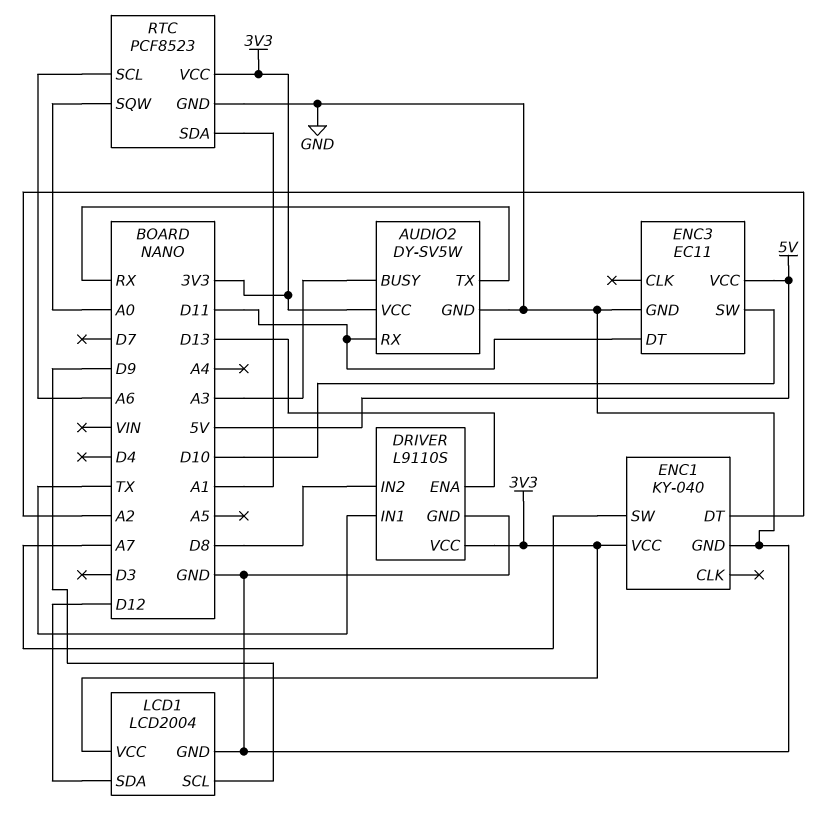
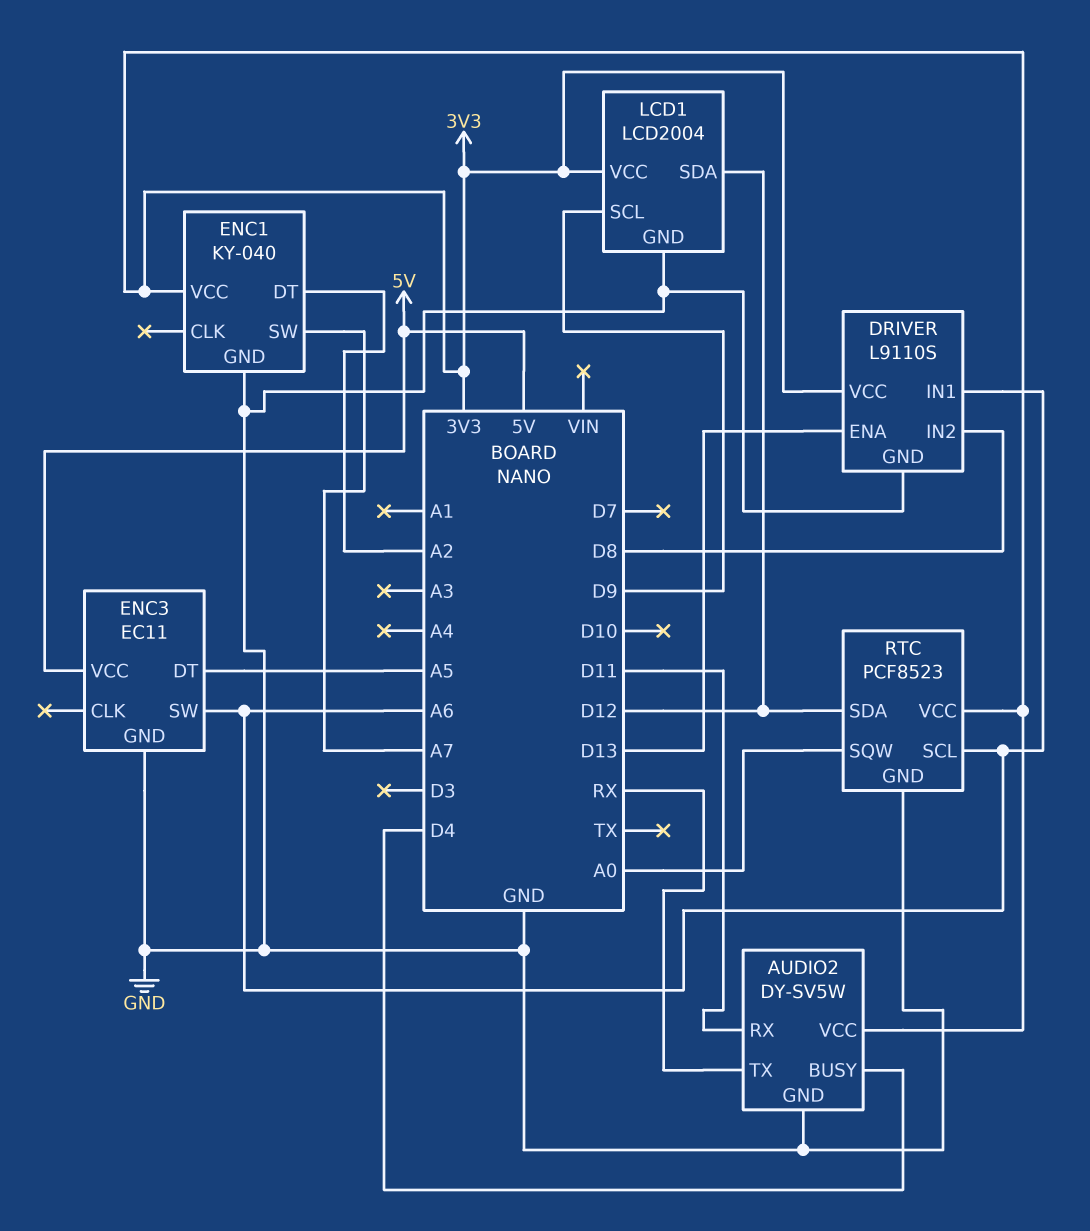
AUDIO2 pin BUSY: A3 -> D4
DRIVER pin IN1: TX -> A6
ENC3 pin DT: D11 -> A5
ENC3 pin SW: D10 -> A6
RTC pin SDA: A1 -> D12

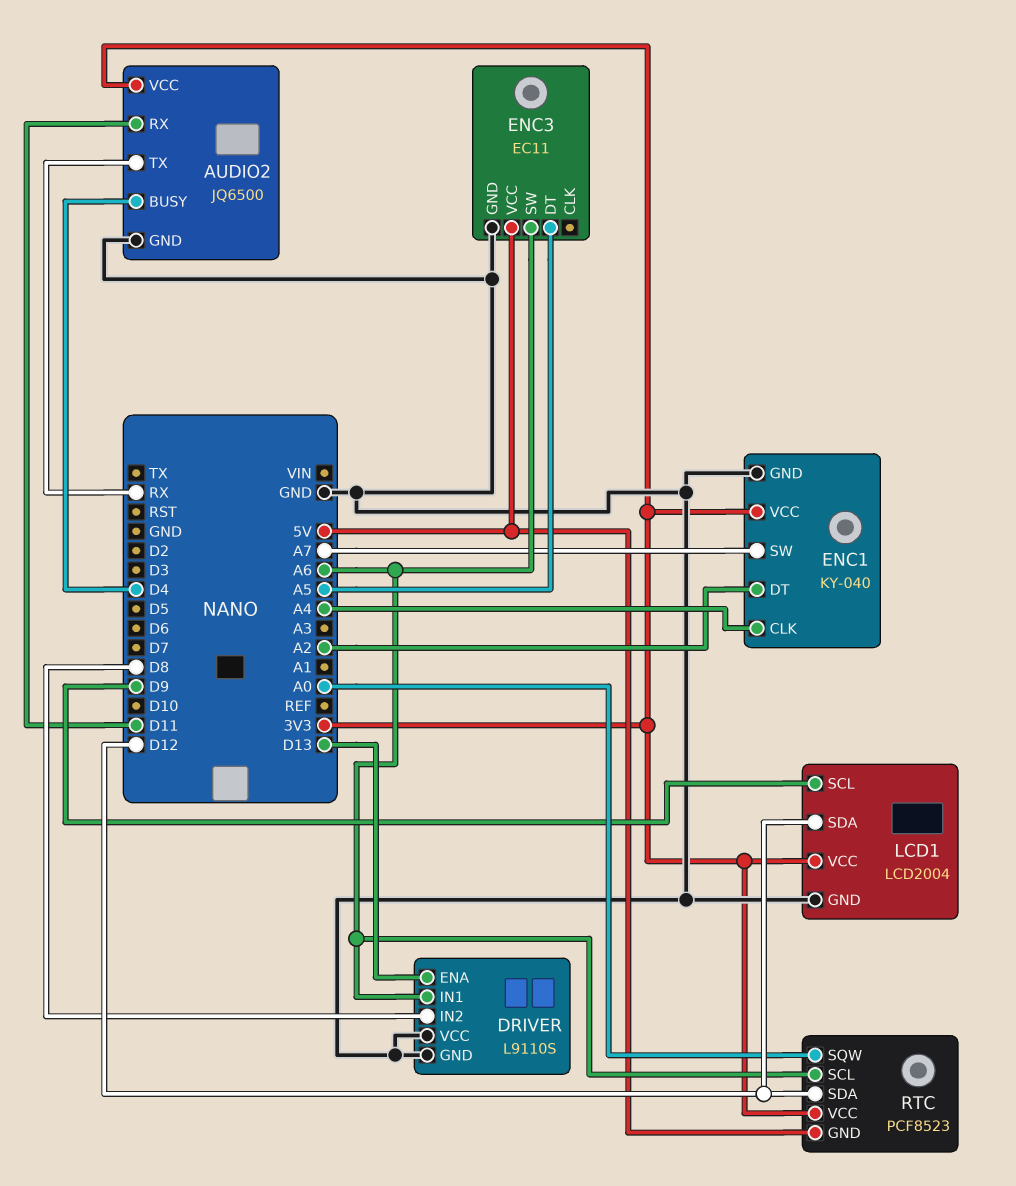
AUDIO2: DY-SV5W -> JQ6500
DRIVER pin VCC: 3V3 -> GND
ENC1 pin CLK: none -> A4
RTC pin GND: GND -> 5V

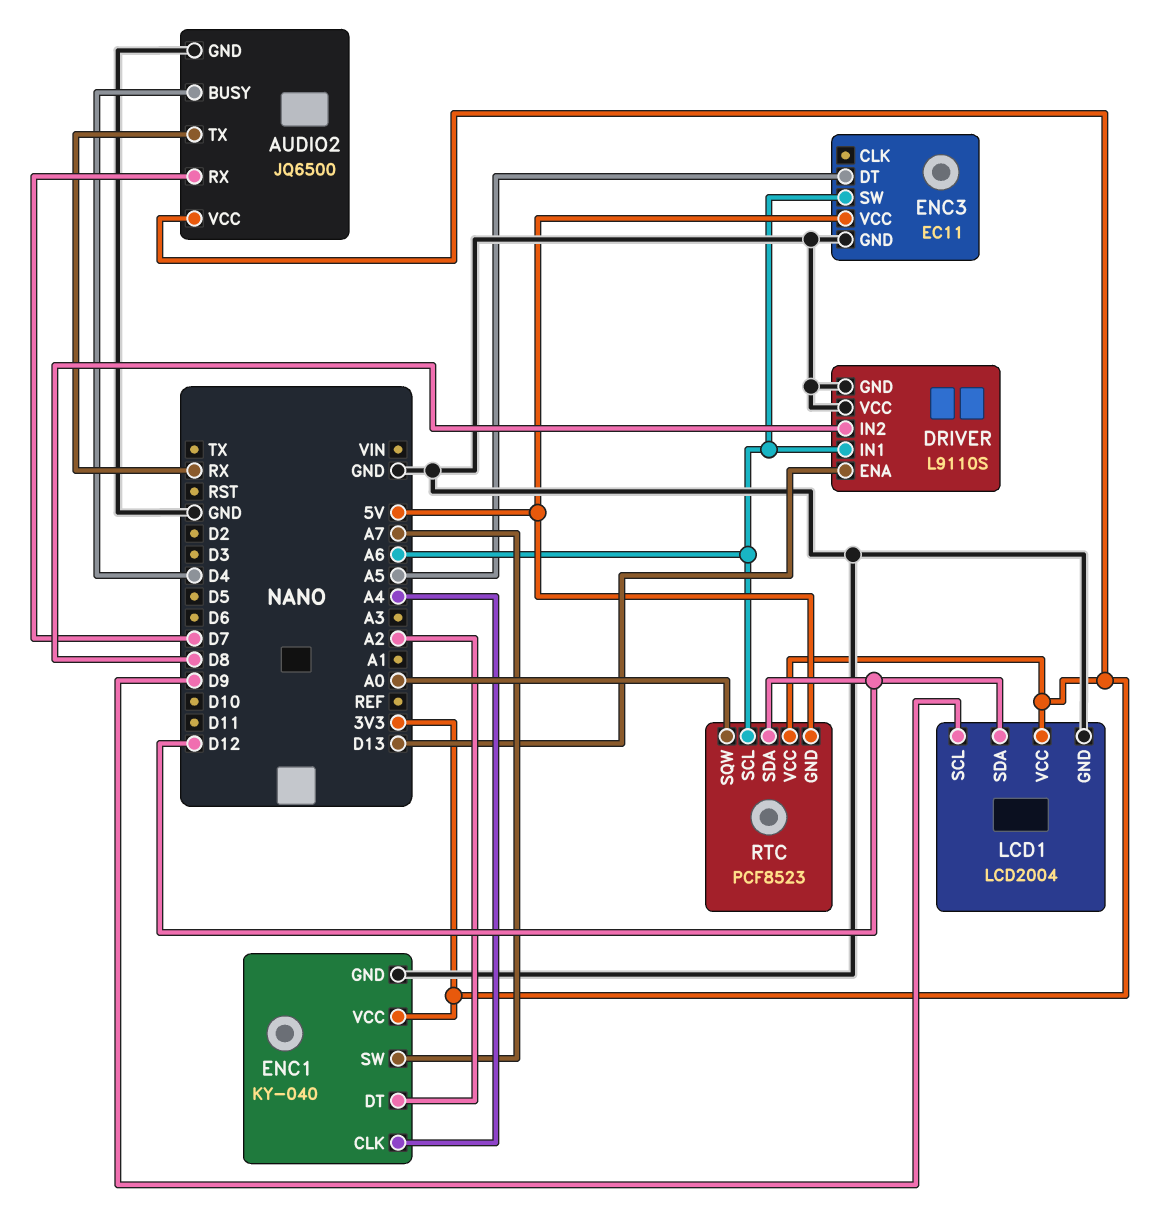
AUDIO2 pin RX: D11 -> D7

